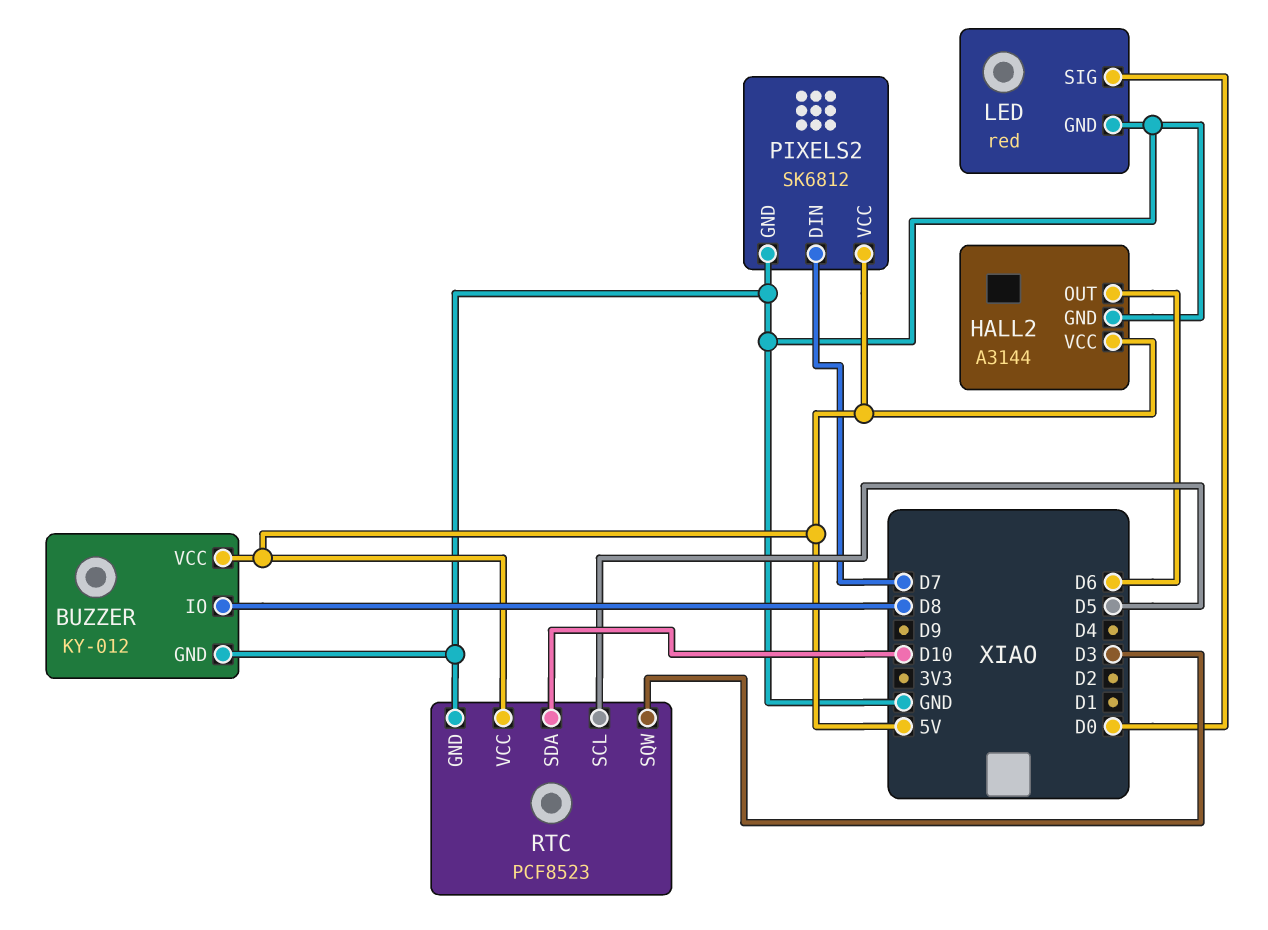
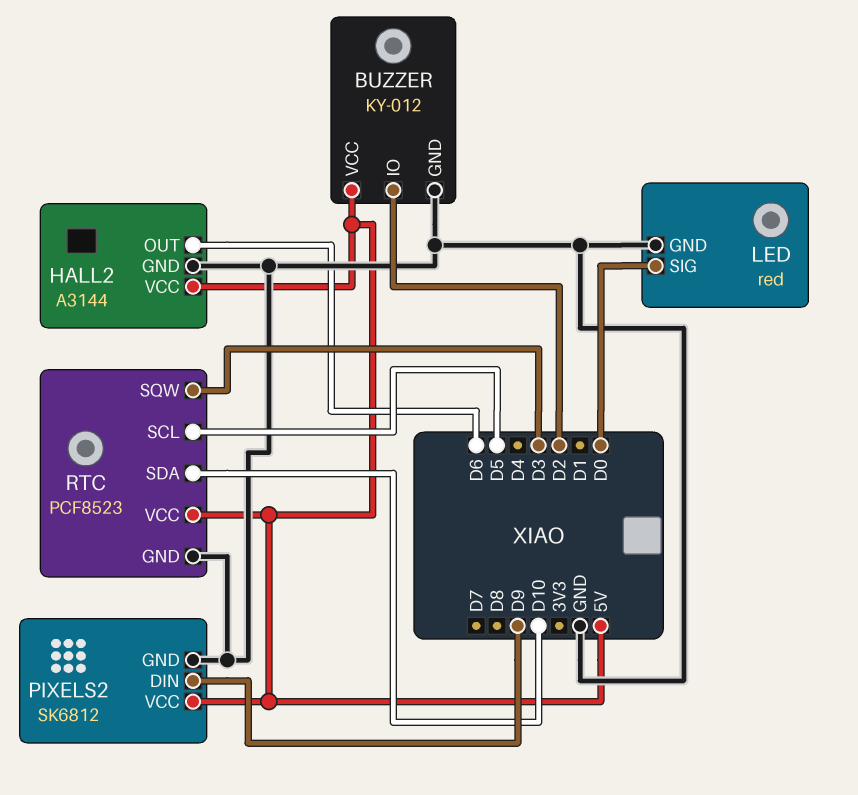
BUZZER pin IO: D8 -> D2
PIXELS2 pin DIN: D7 -> D9

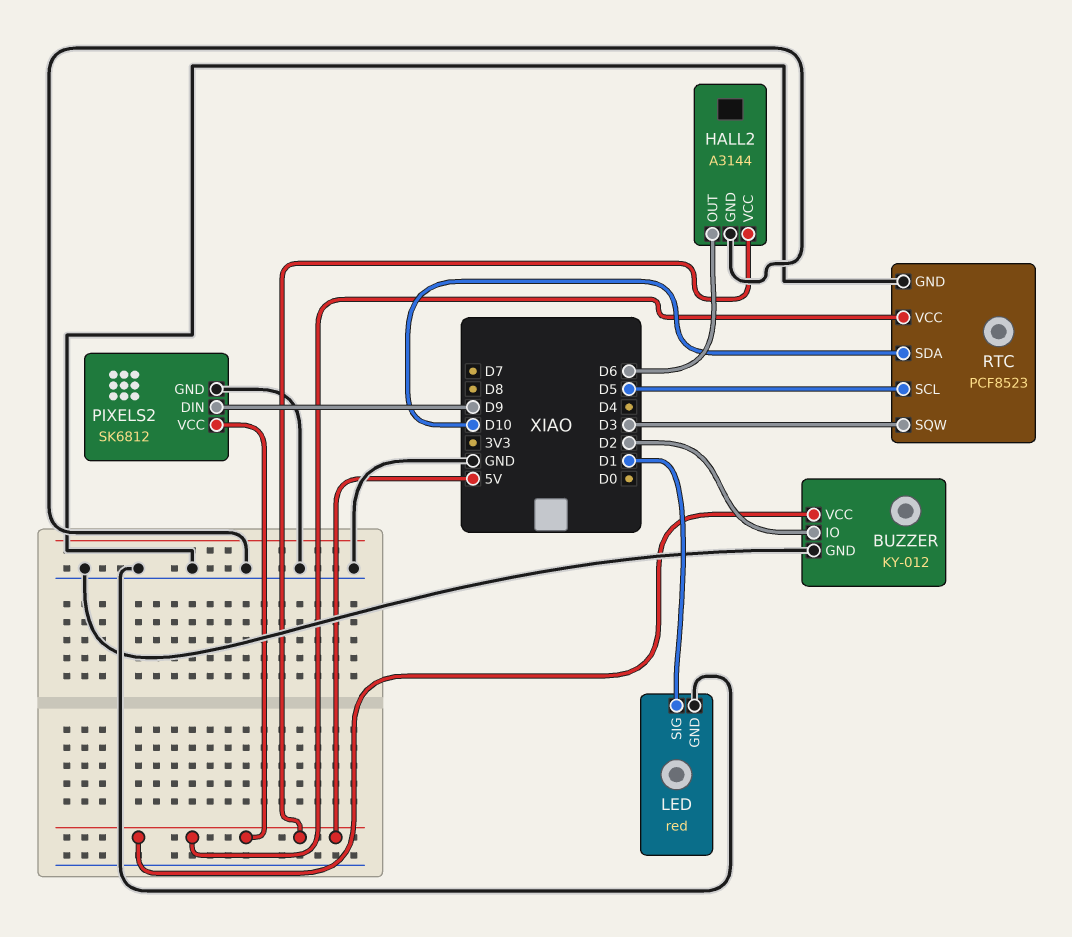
LED pin SIG: D0 -> D1

